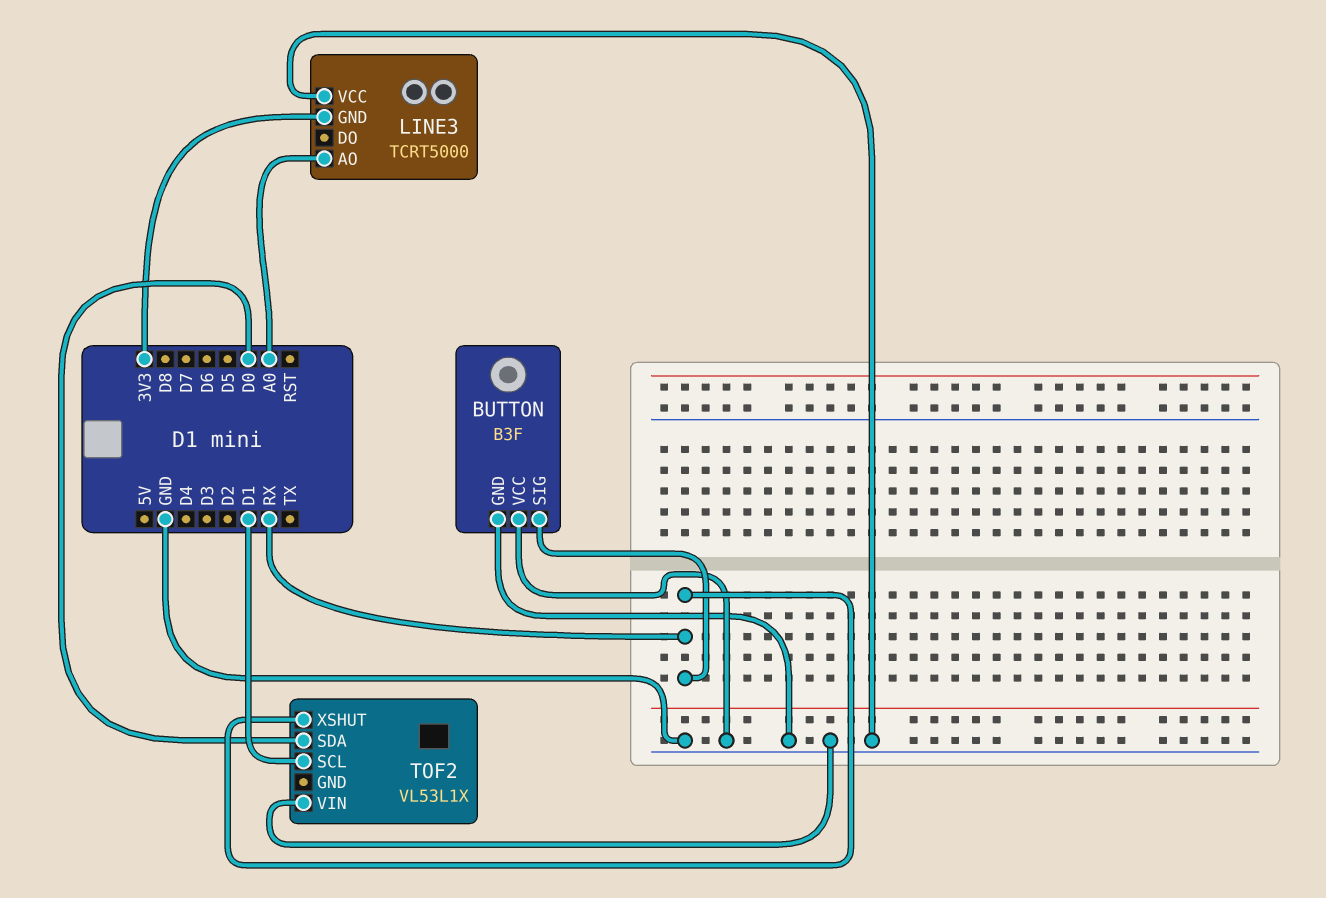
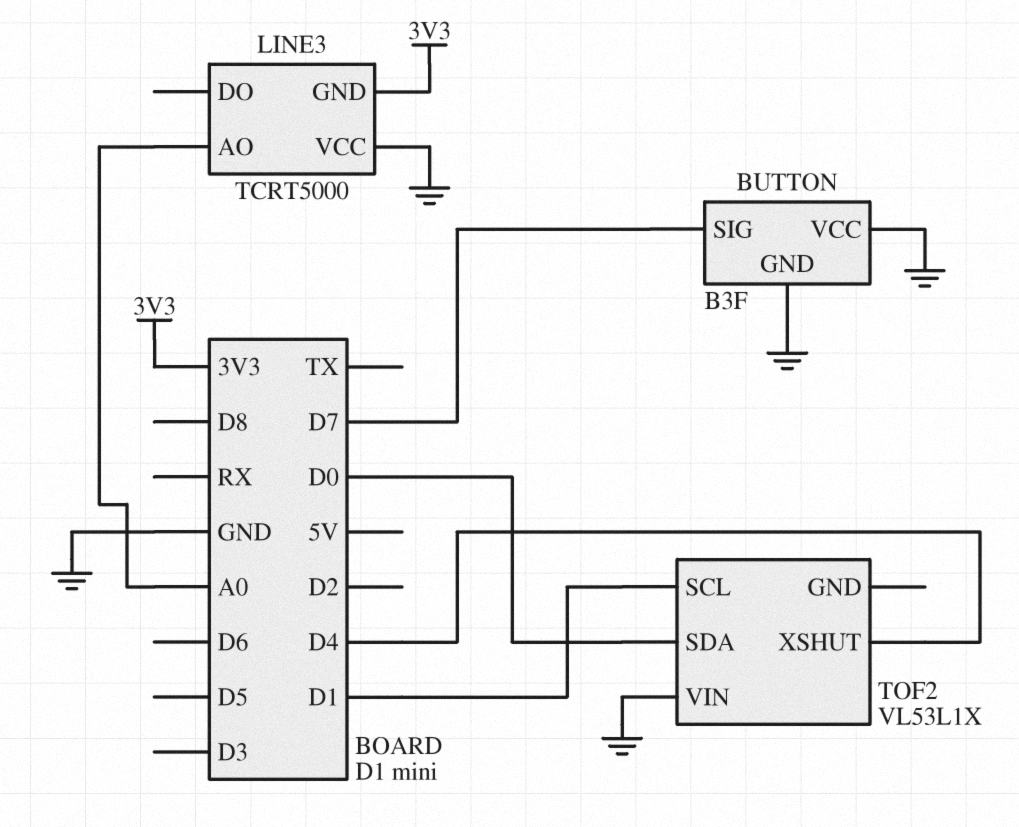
BUTTON pin SIG: RX -> D7
TOF2 pin XSHUT: RX -> D4

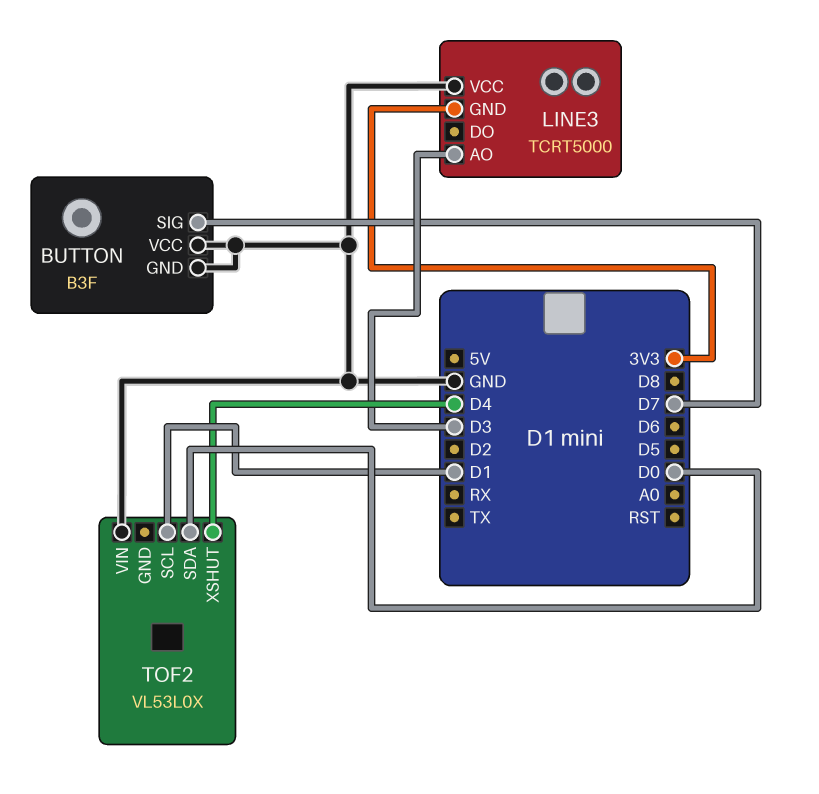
LINE3 pin AO: A0 -> D3
TOF2: VL53L1X -> VL53L0X

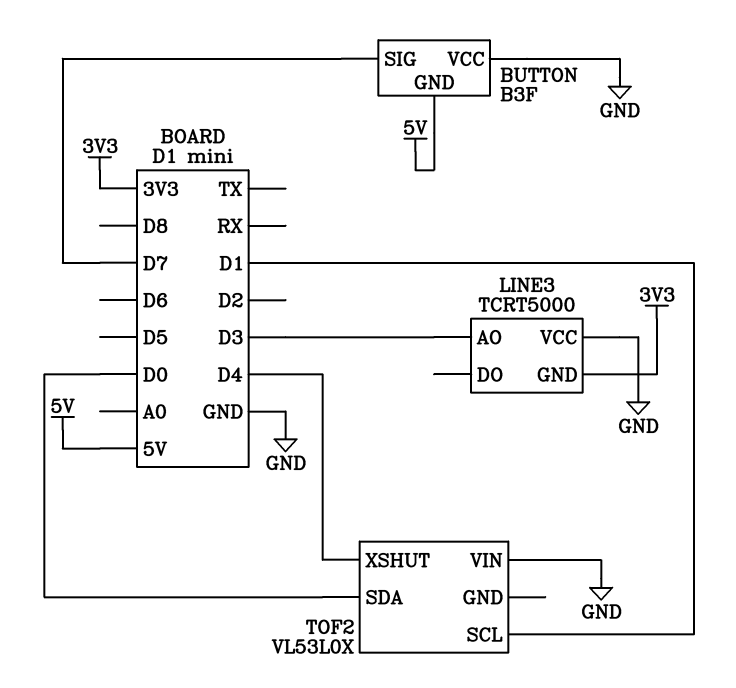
BUTTON pin GND: GND -> 5V

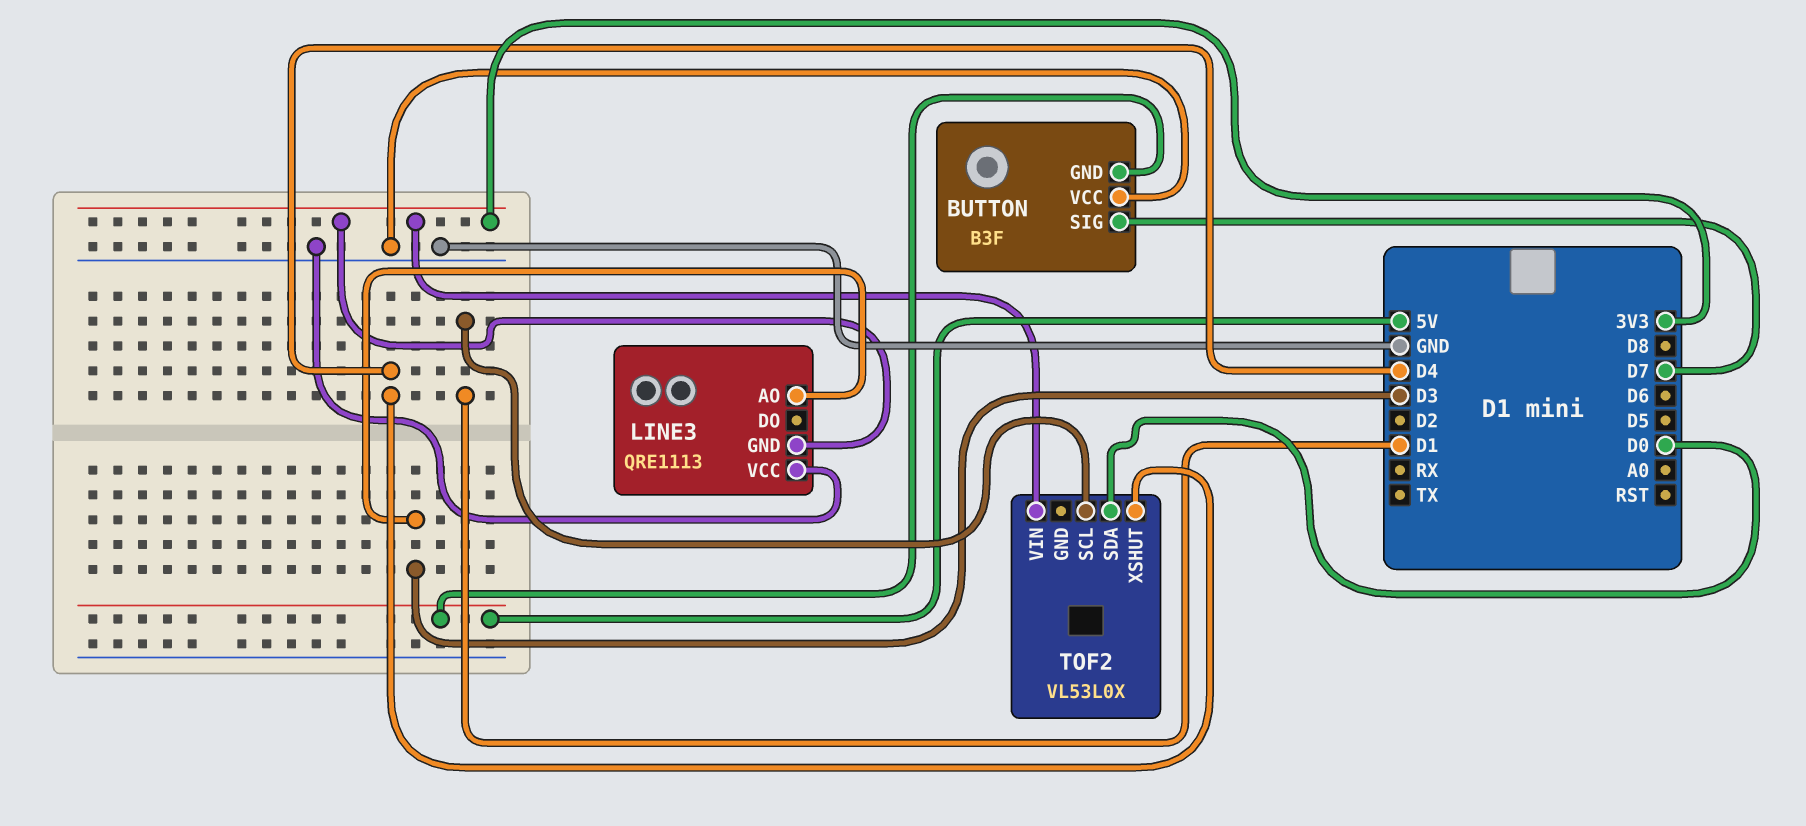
LINE3: TCRT5000 -> QRE1113
TOF2 pin VIN: GND -> 3V3

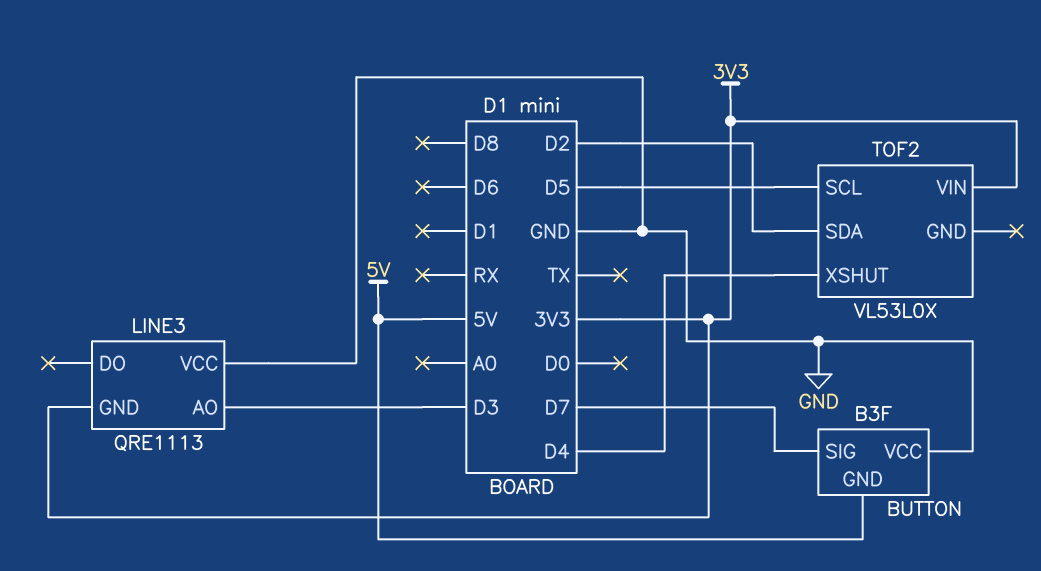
TOF2 pin SCL: D1 -> D5
TOF2 pin SDA: D0 -> D2

